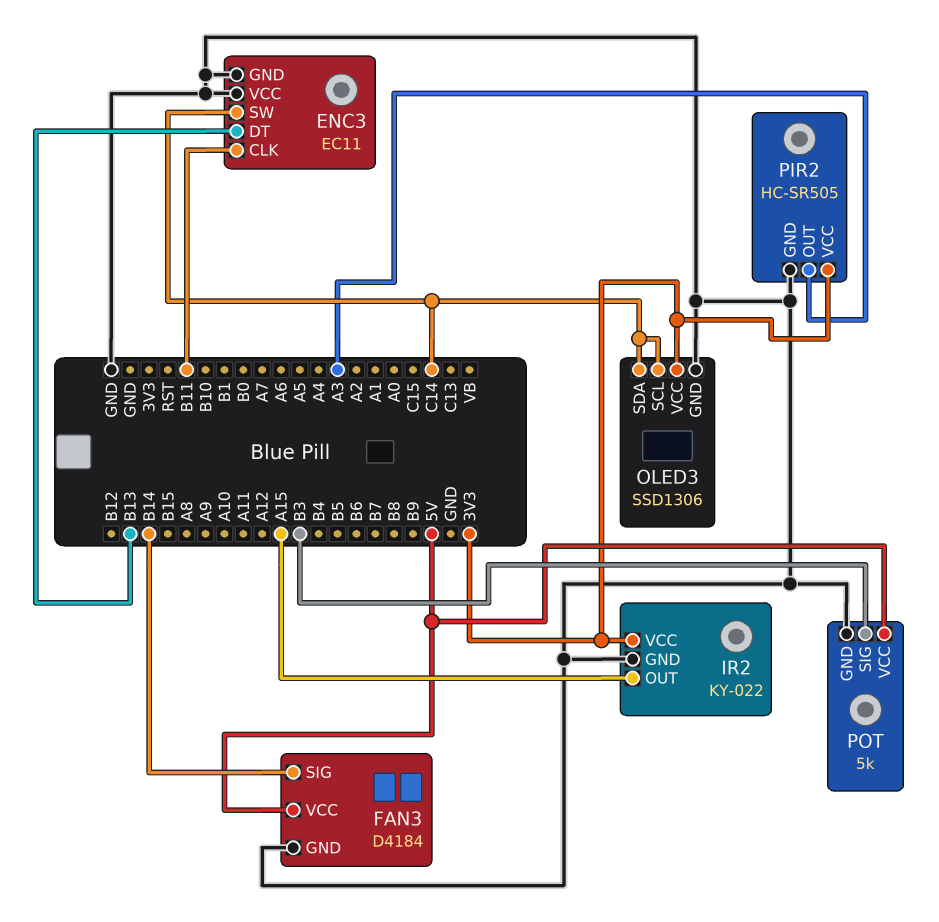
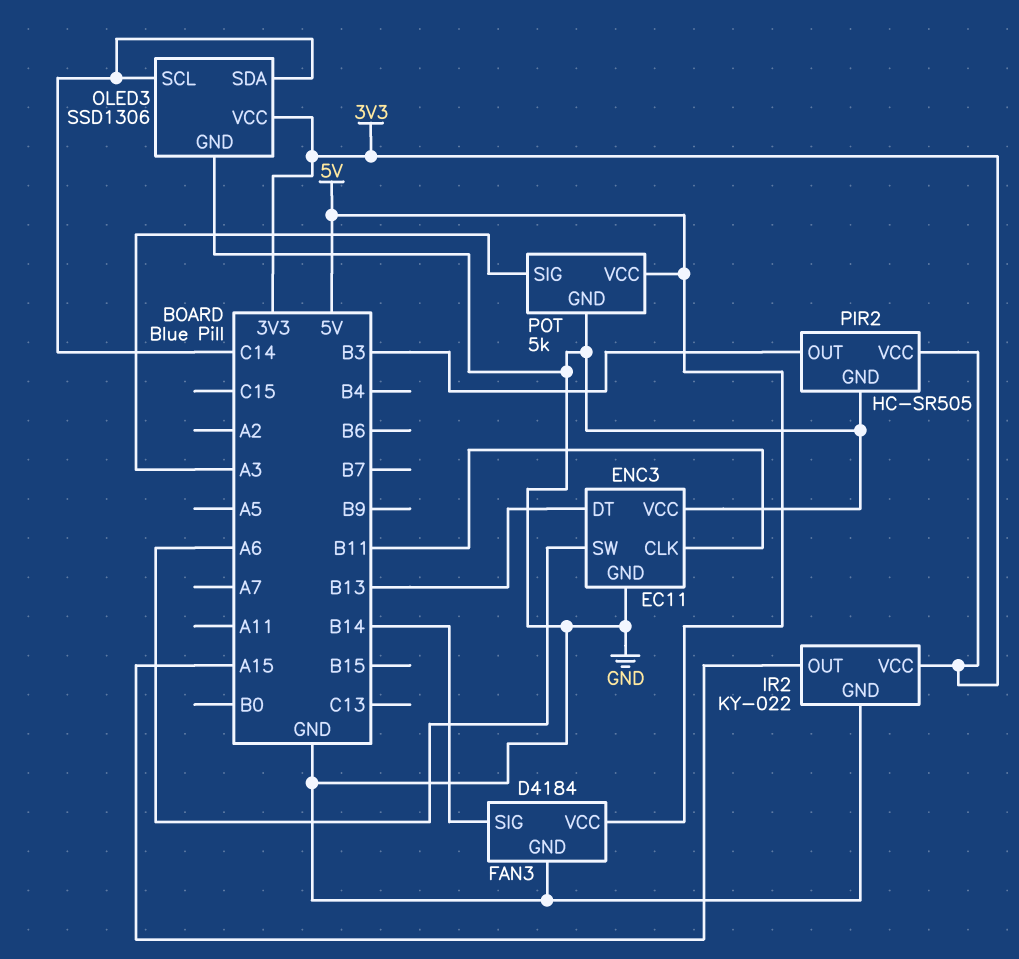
ENC3 pin SW: C14 -> A6
PIR2 pin OUT: A3 -> B3
POT pin SIG: B3 -> A3

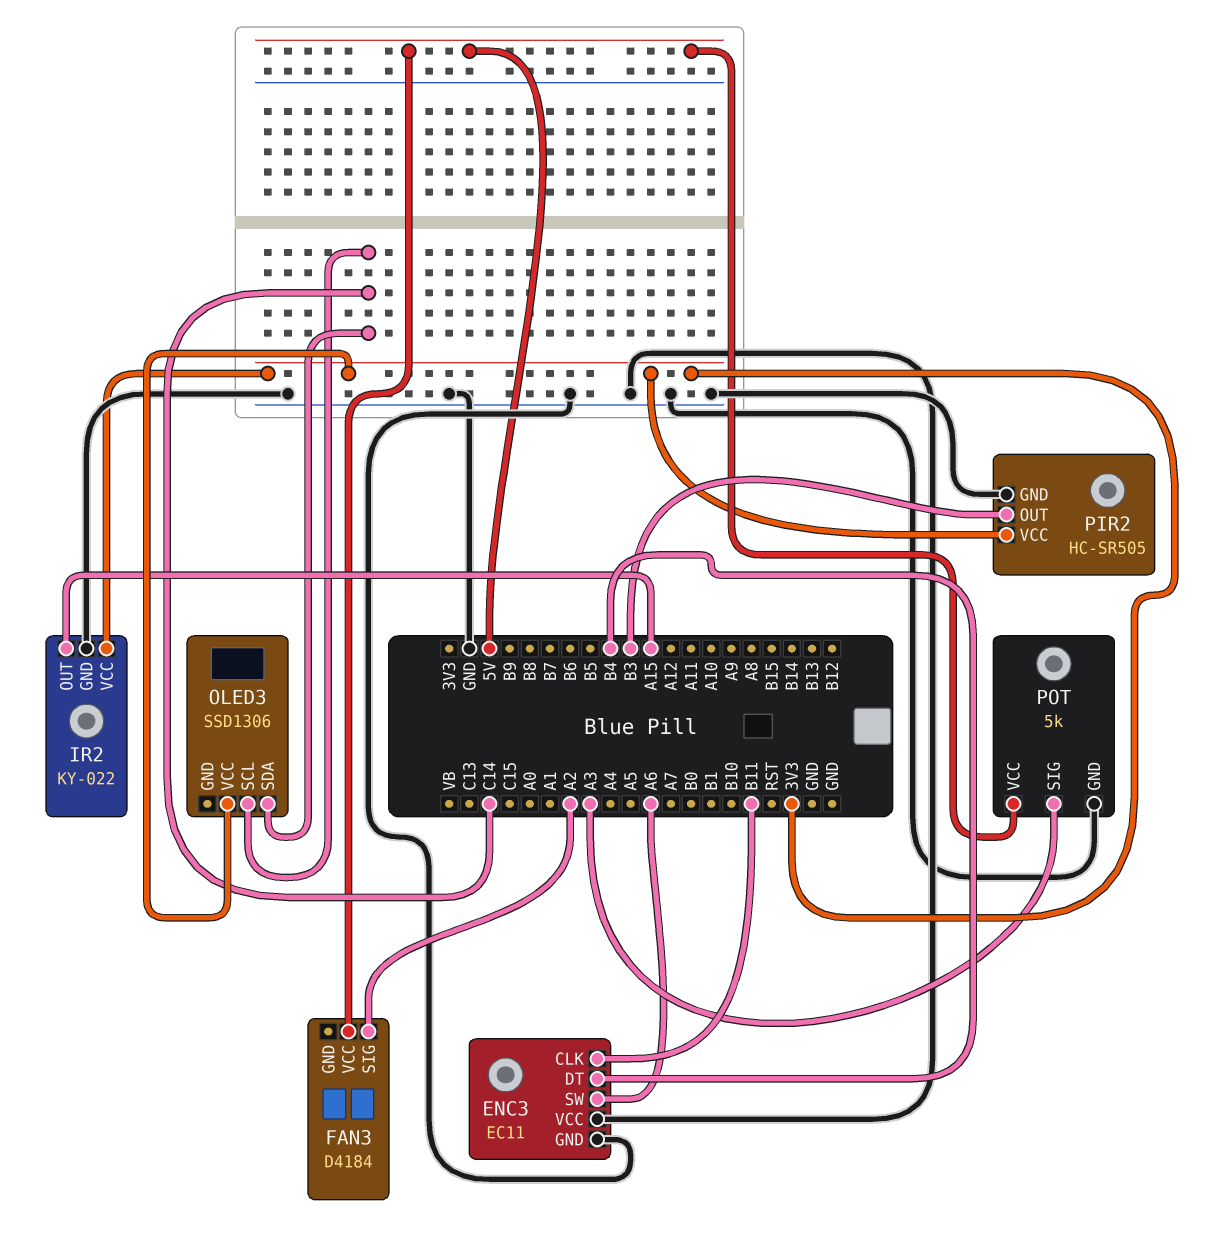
ENC3 pin DT: B13 -> B4
FAN3 pin GND: GND -> none
FAN3 pin SIG: B14 -> A2
OLED3 pin GND: GND -> none

